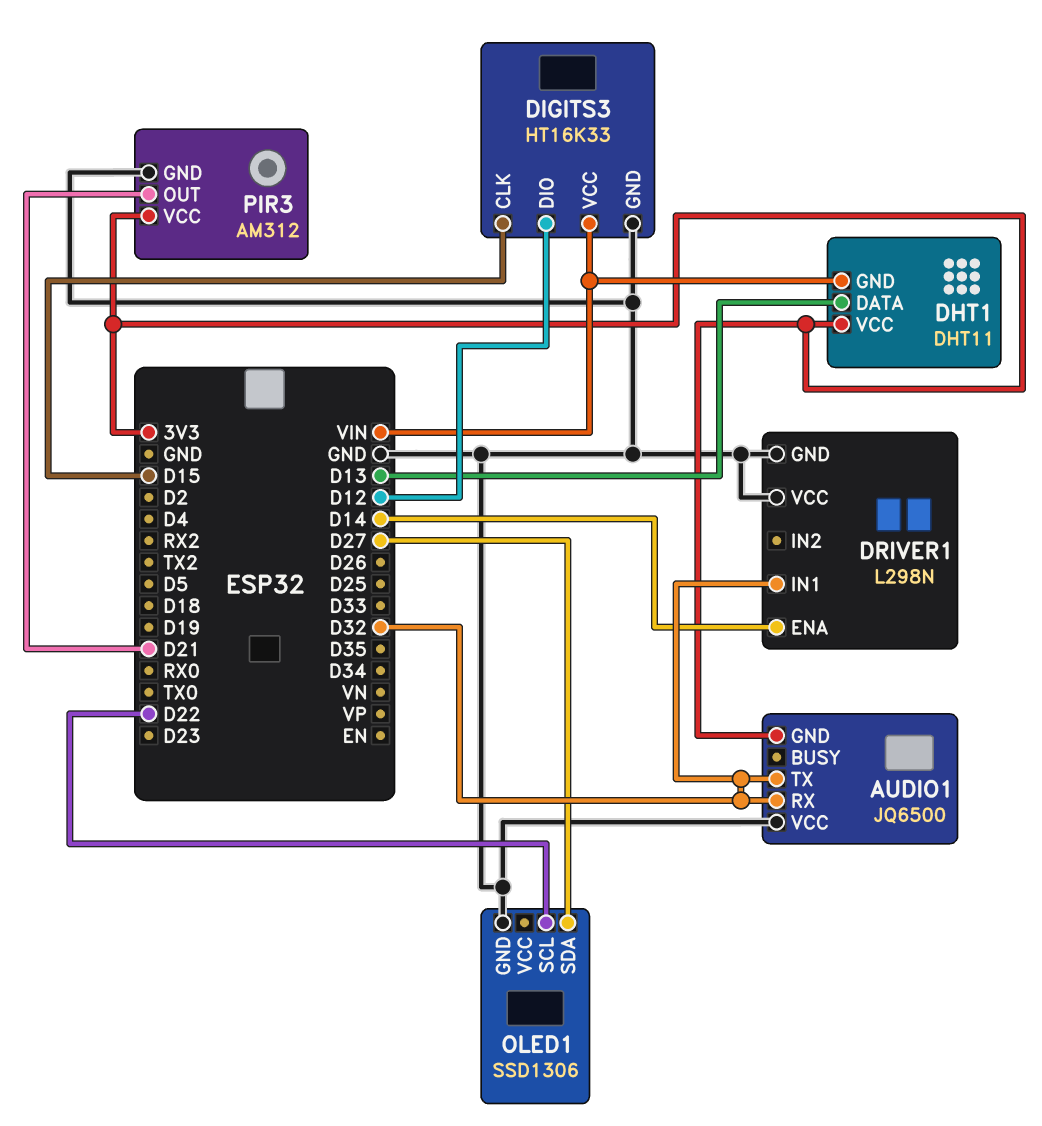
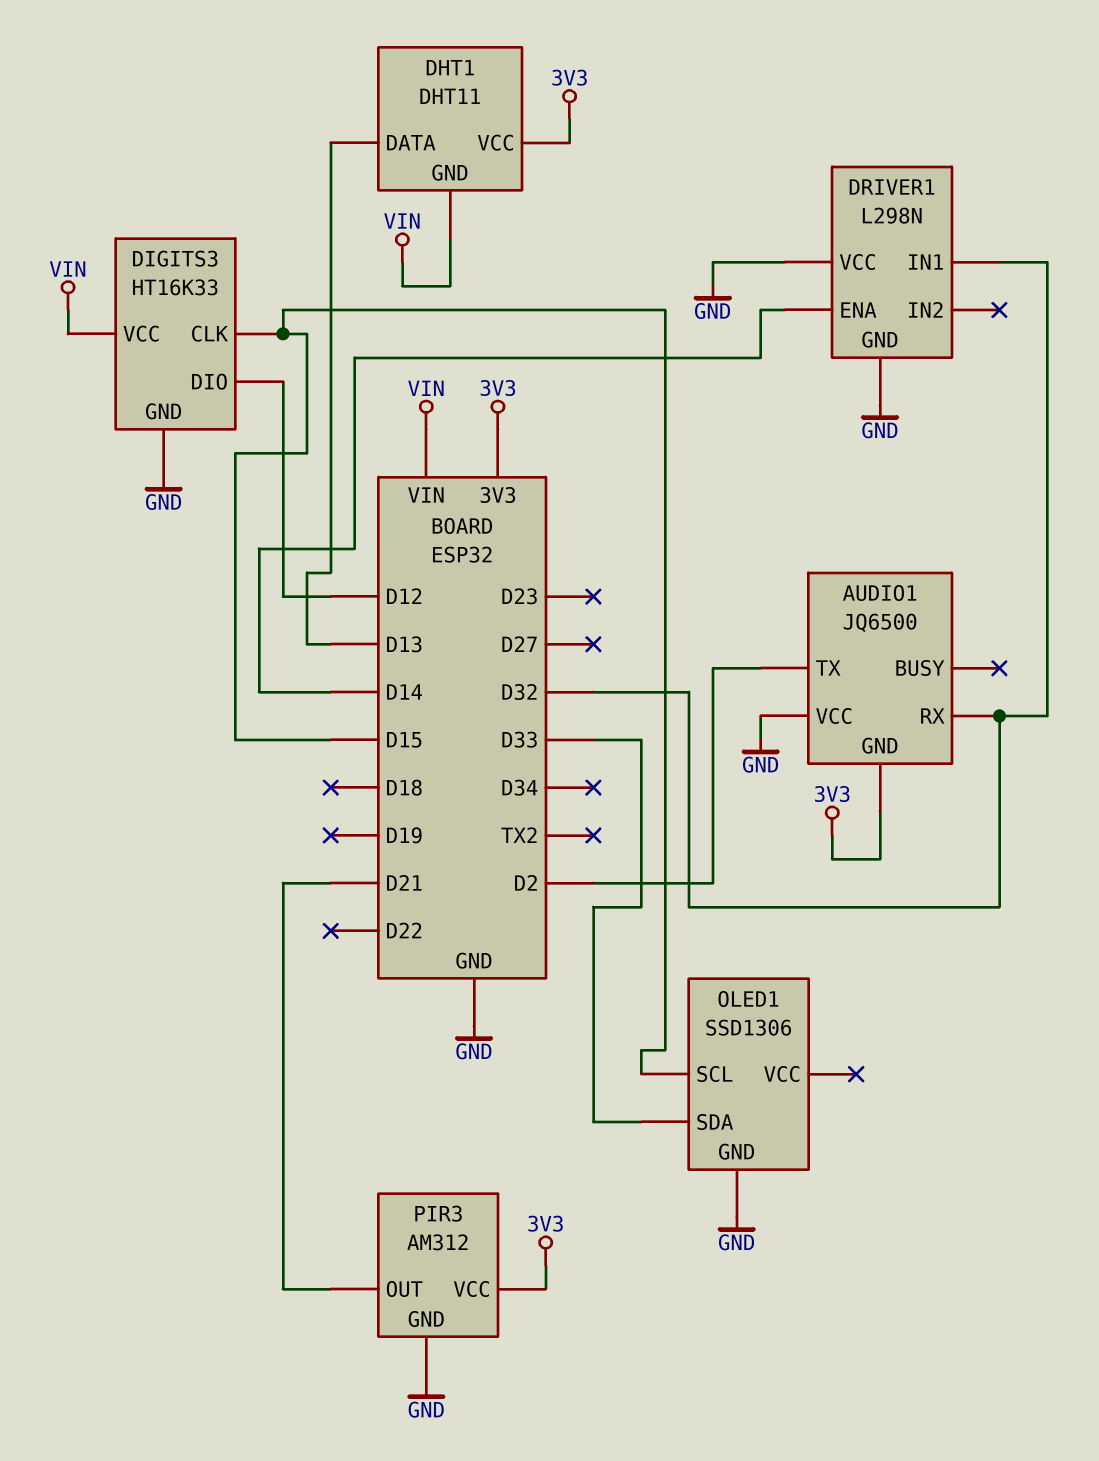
AUDIO1 pin TX: D32 -> D2
OLED1 pin SCL: D22 -> D15
OLED1 pin SDA: D27 -> D33

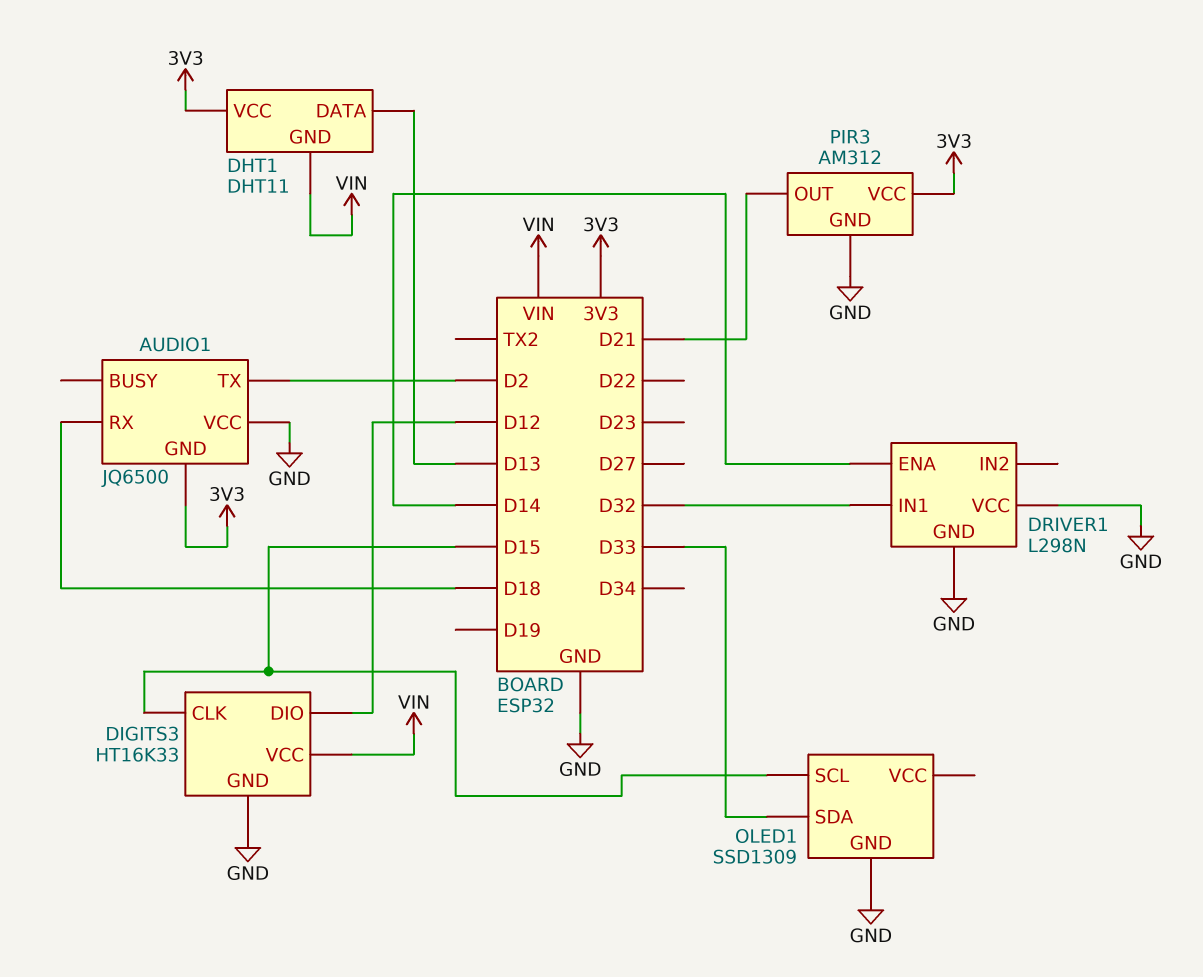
AUDIO1 pin RX: D32 -> D18
OLED1: SSD1306 -> SSD1309

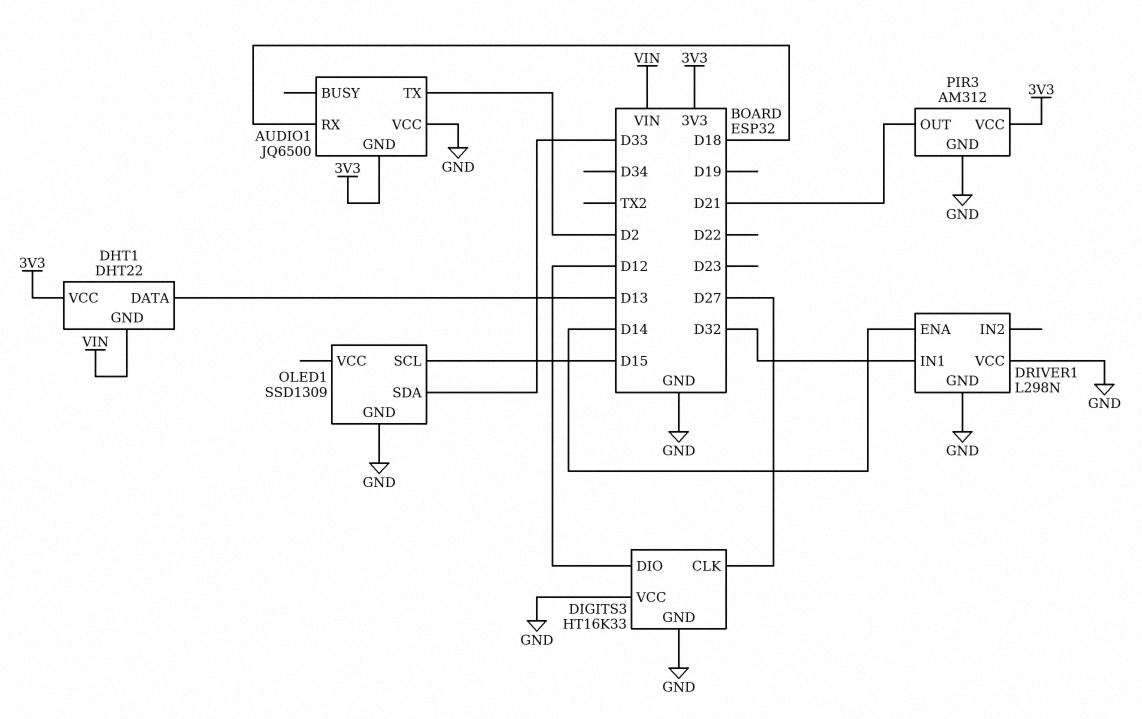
DHT1: DHT11 -> DHT22
DIGITS3 pin CLK: D15 -> D27
DIGITS3 pin VCC: VIN -> GND

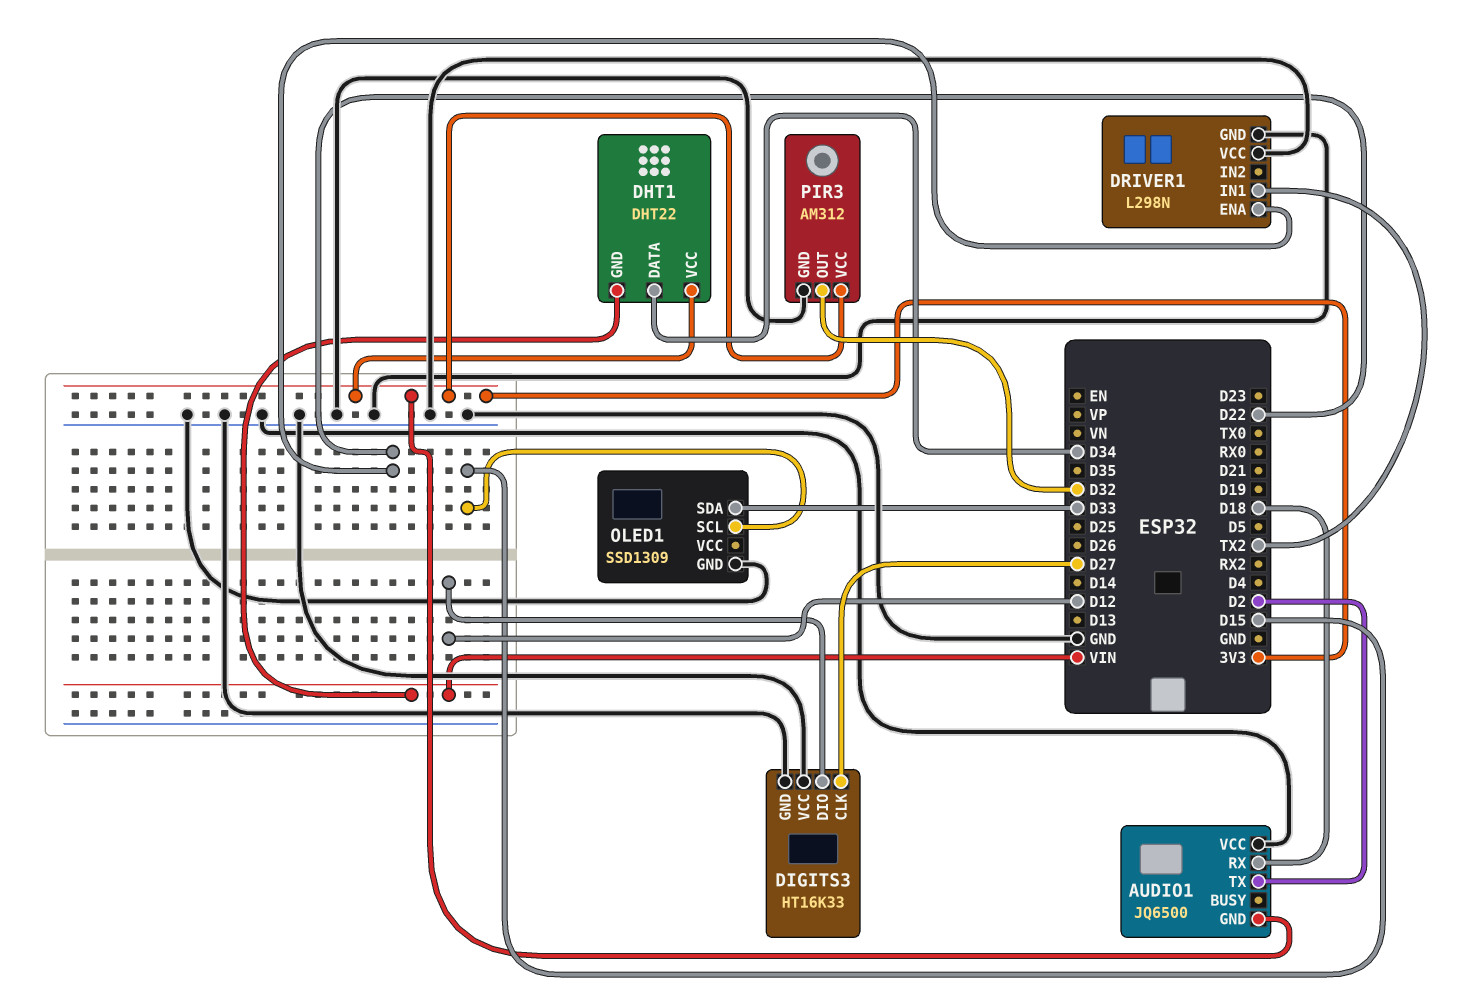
DHT1 pin DATA: D13 -> D34
DRIVER1 pin ENA: D14 -> D22
DRIVER1 pin IN1: D32 -> TX2
PIR3 pin OUT: D21 -> D32

